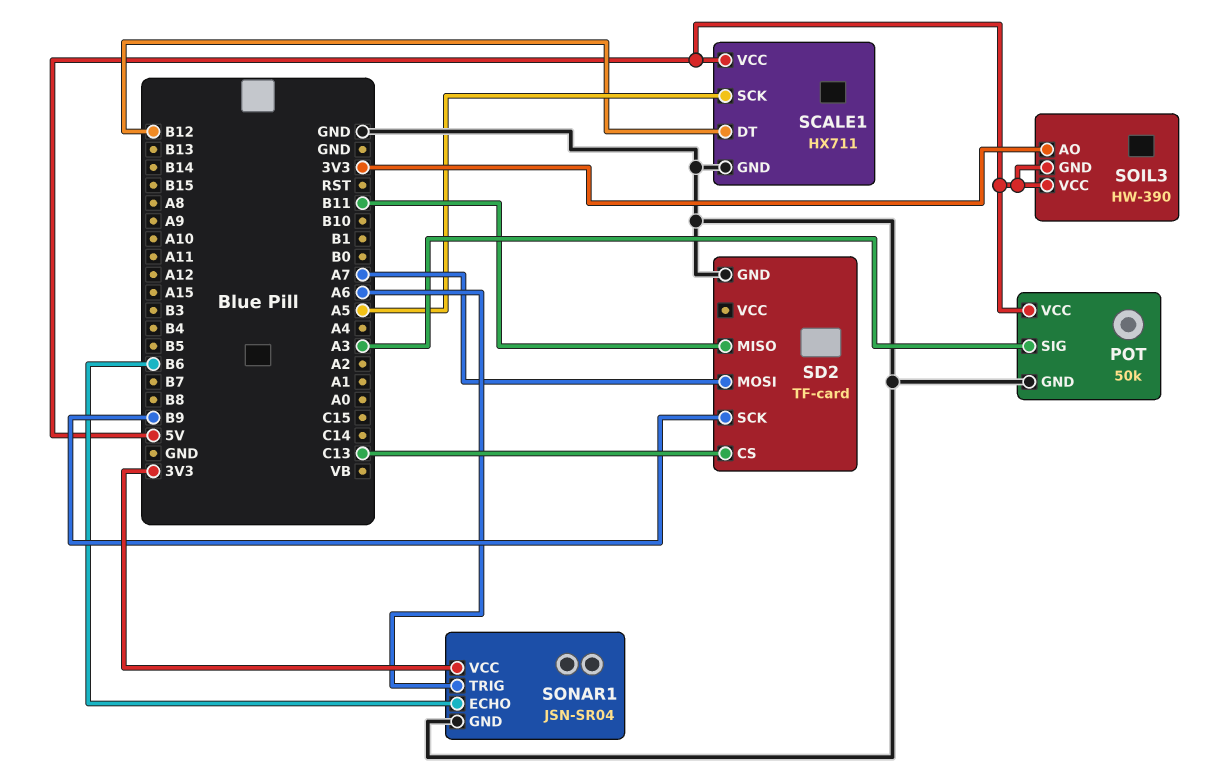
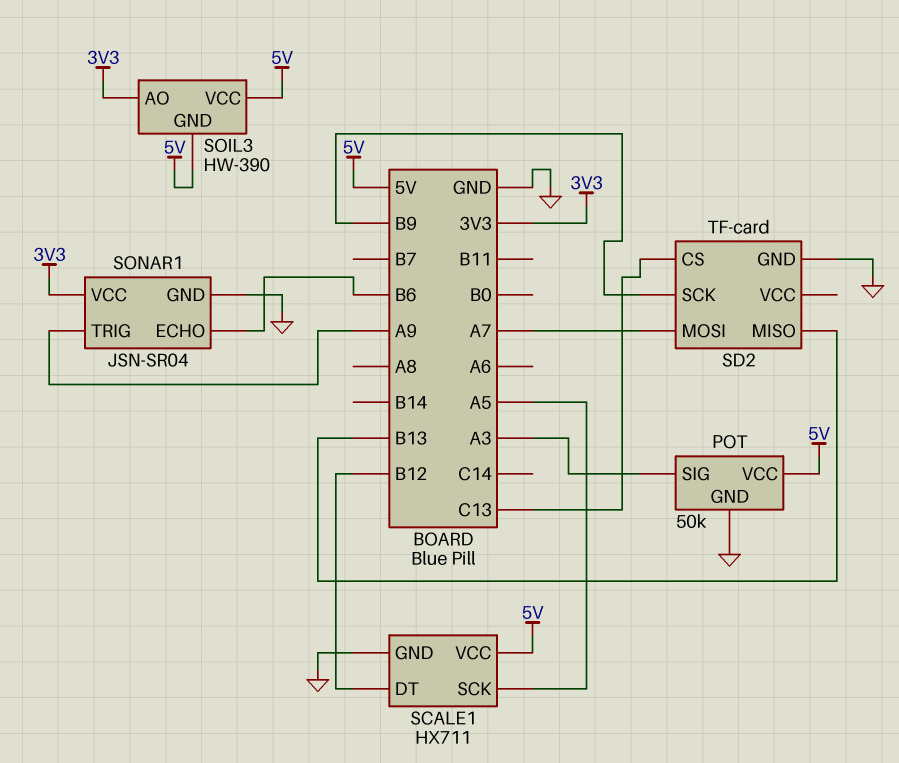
SD2 pin MISO: B11 -> B13
SONAR1 pin TRIG: A6 -> A9

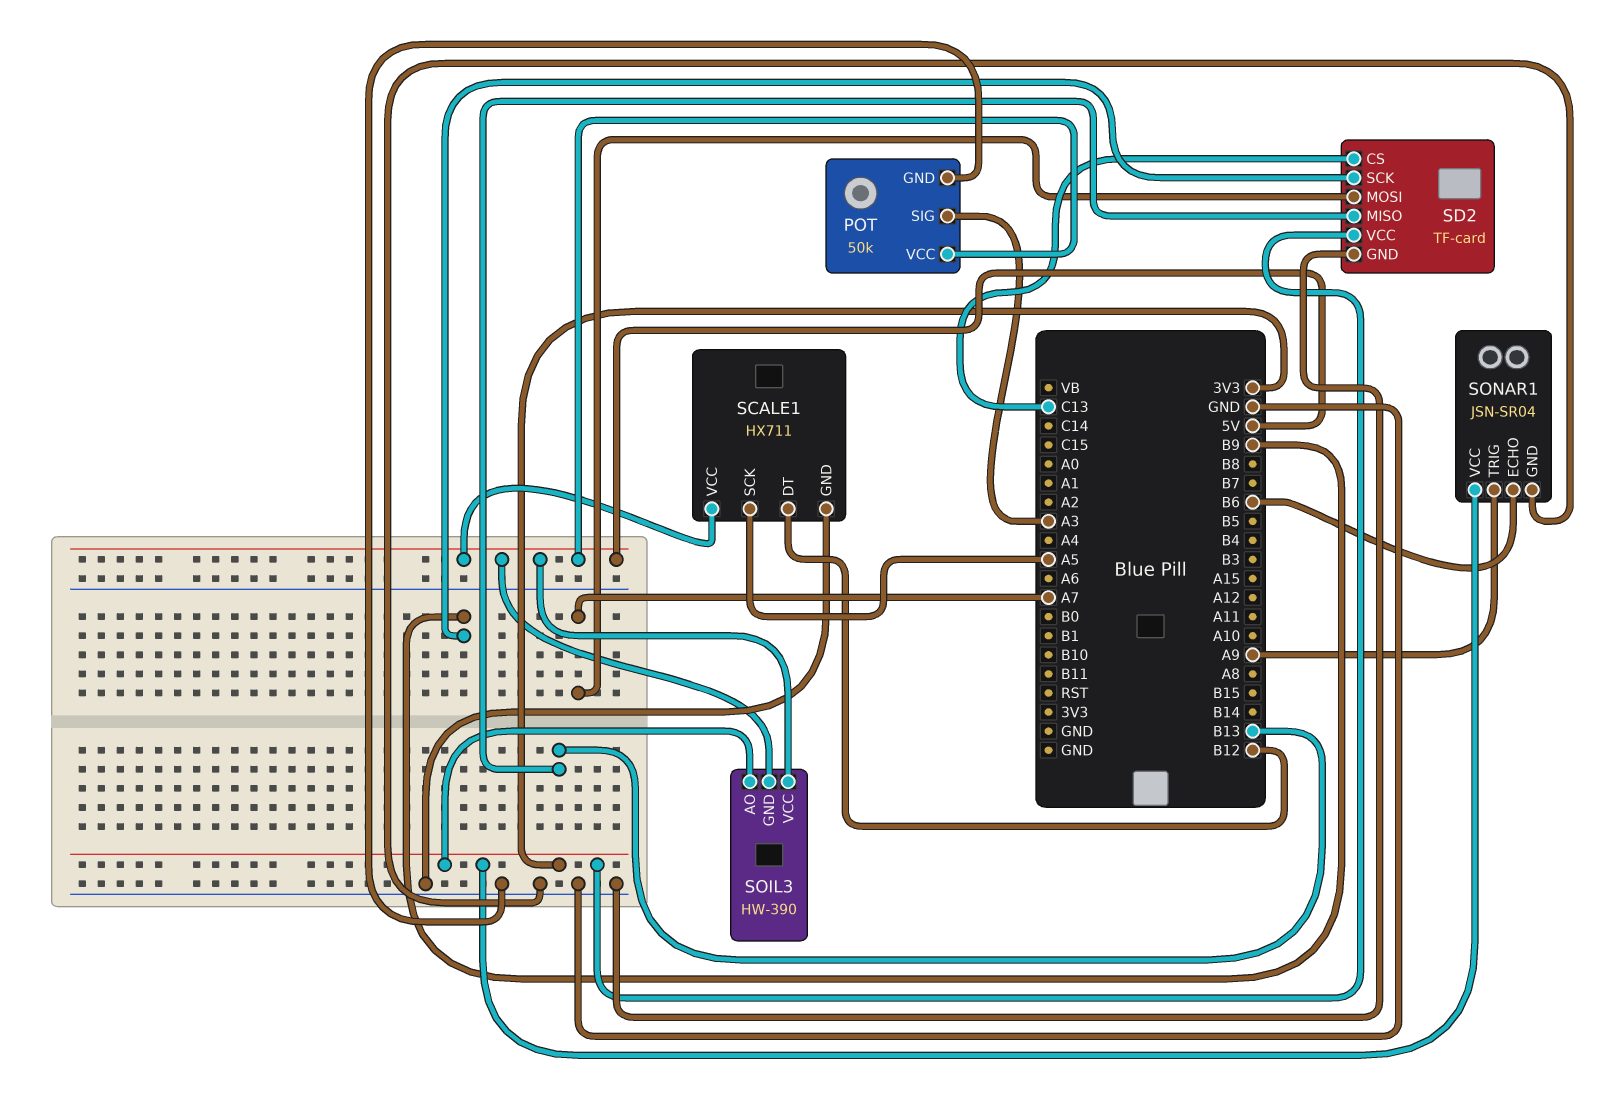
SD2 pin VCC: none -> 3V3

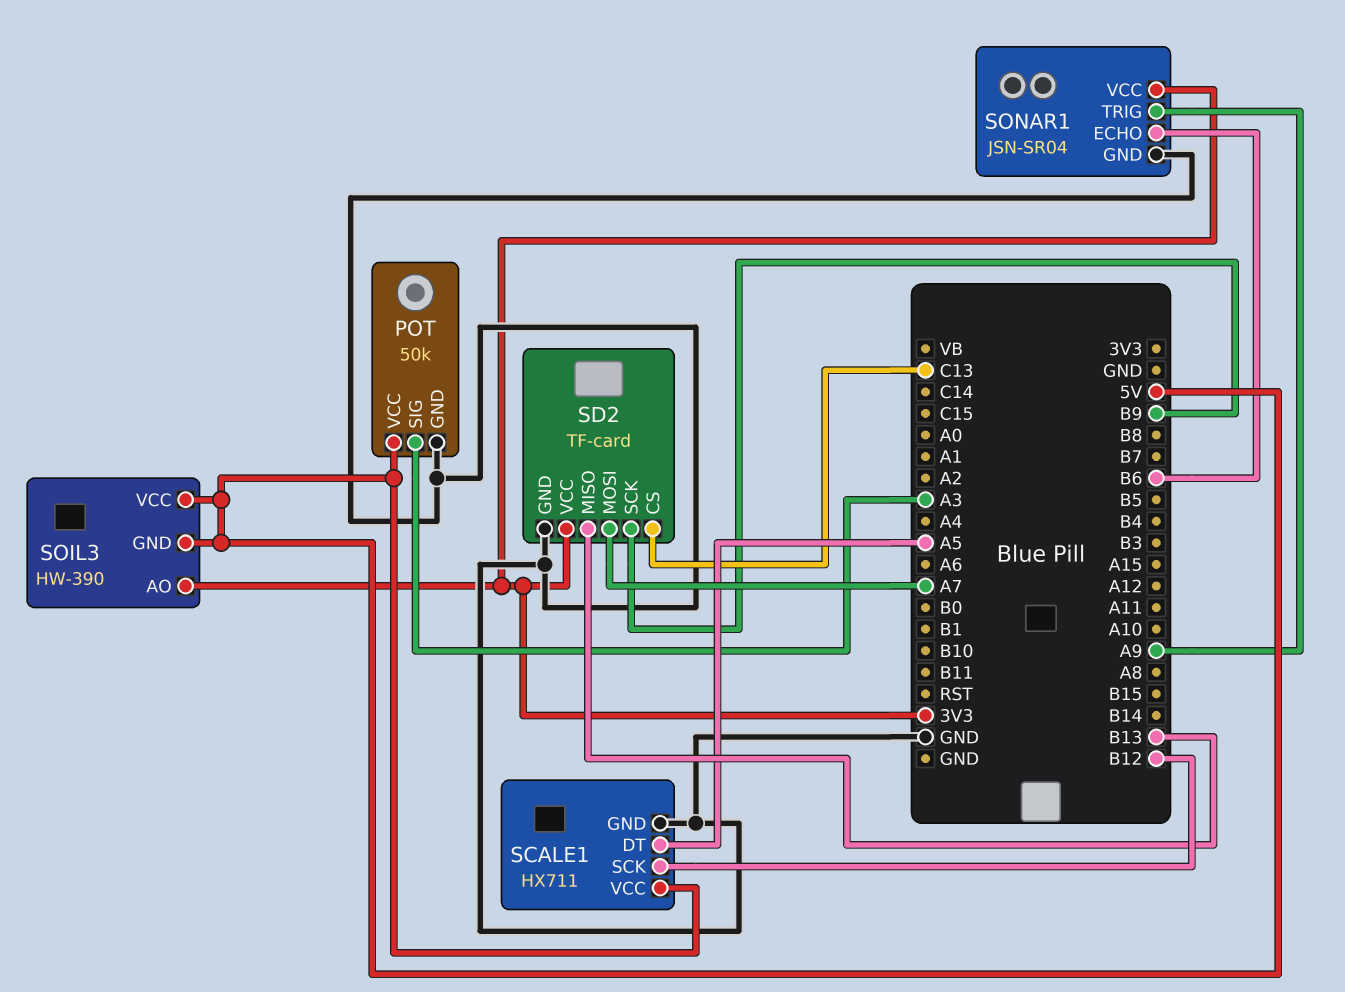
SCALE1 pin DT: B12 -> A5
SCALE1 pin SCK: A5 -> B12

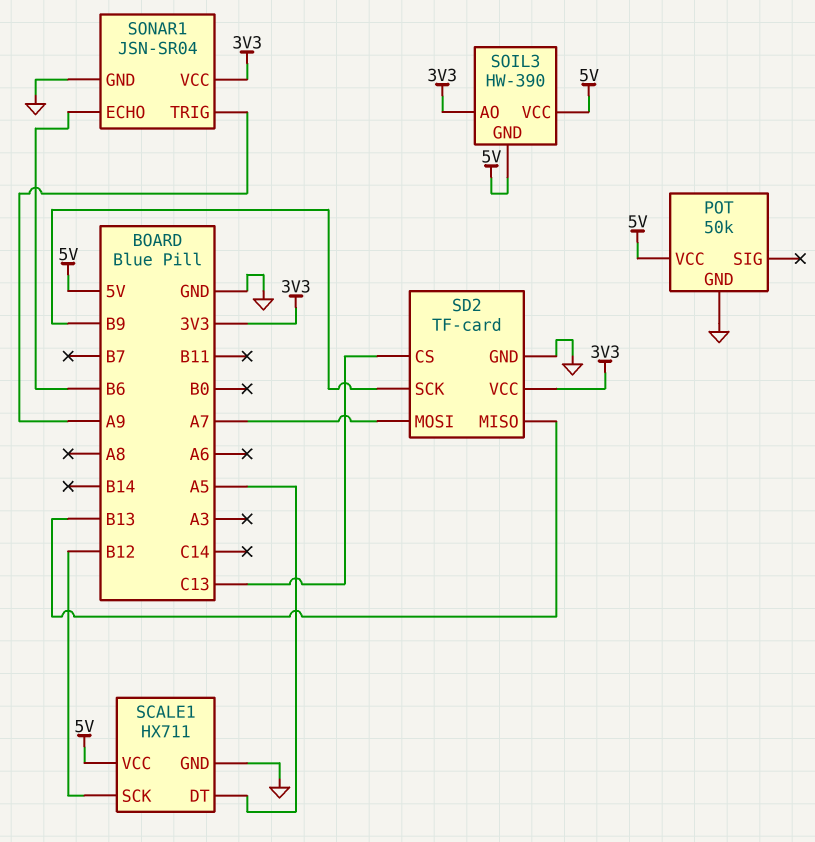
POT pin SIG: A3 -> none

